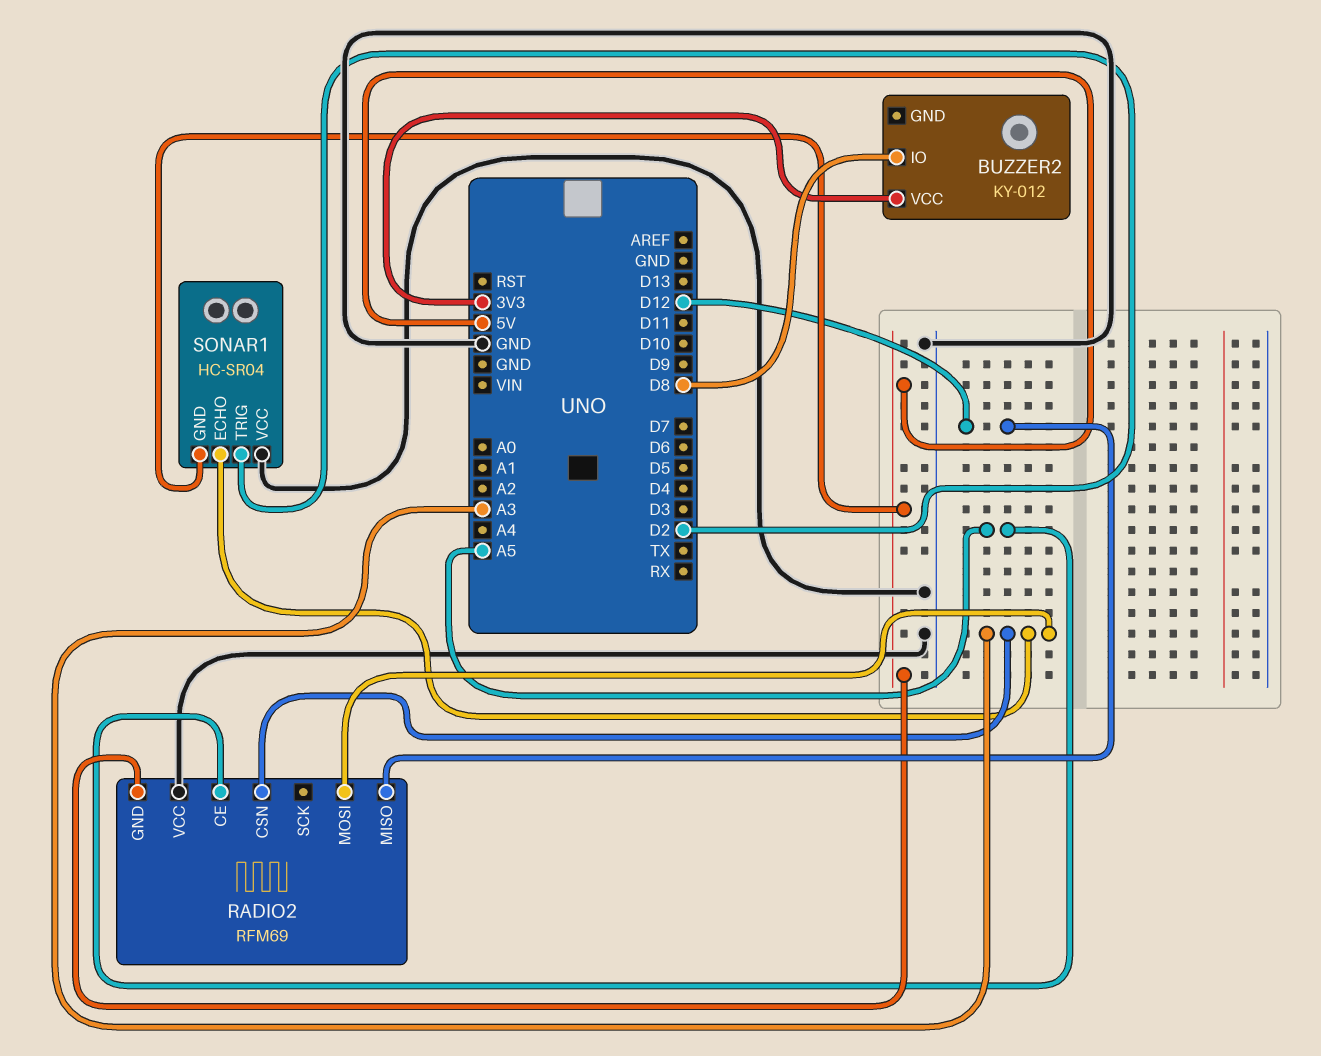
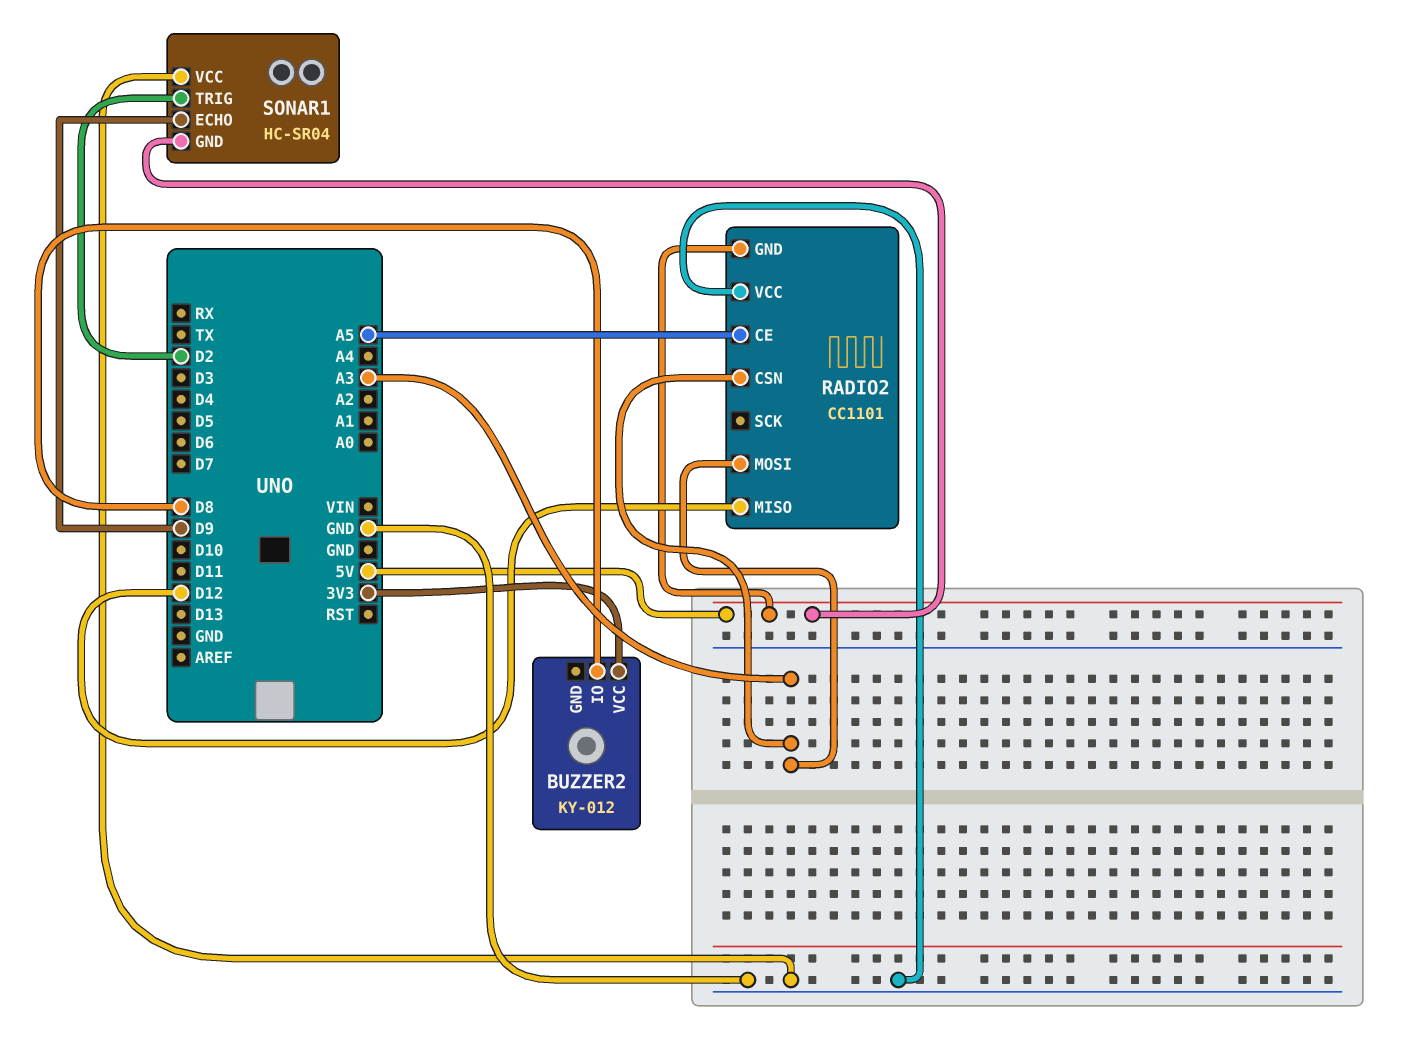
RADIO2: RFM69 -> CC1101
SONAR1 pin ECHO: A3 -> D9

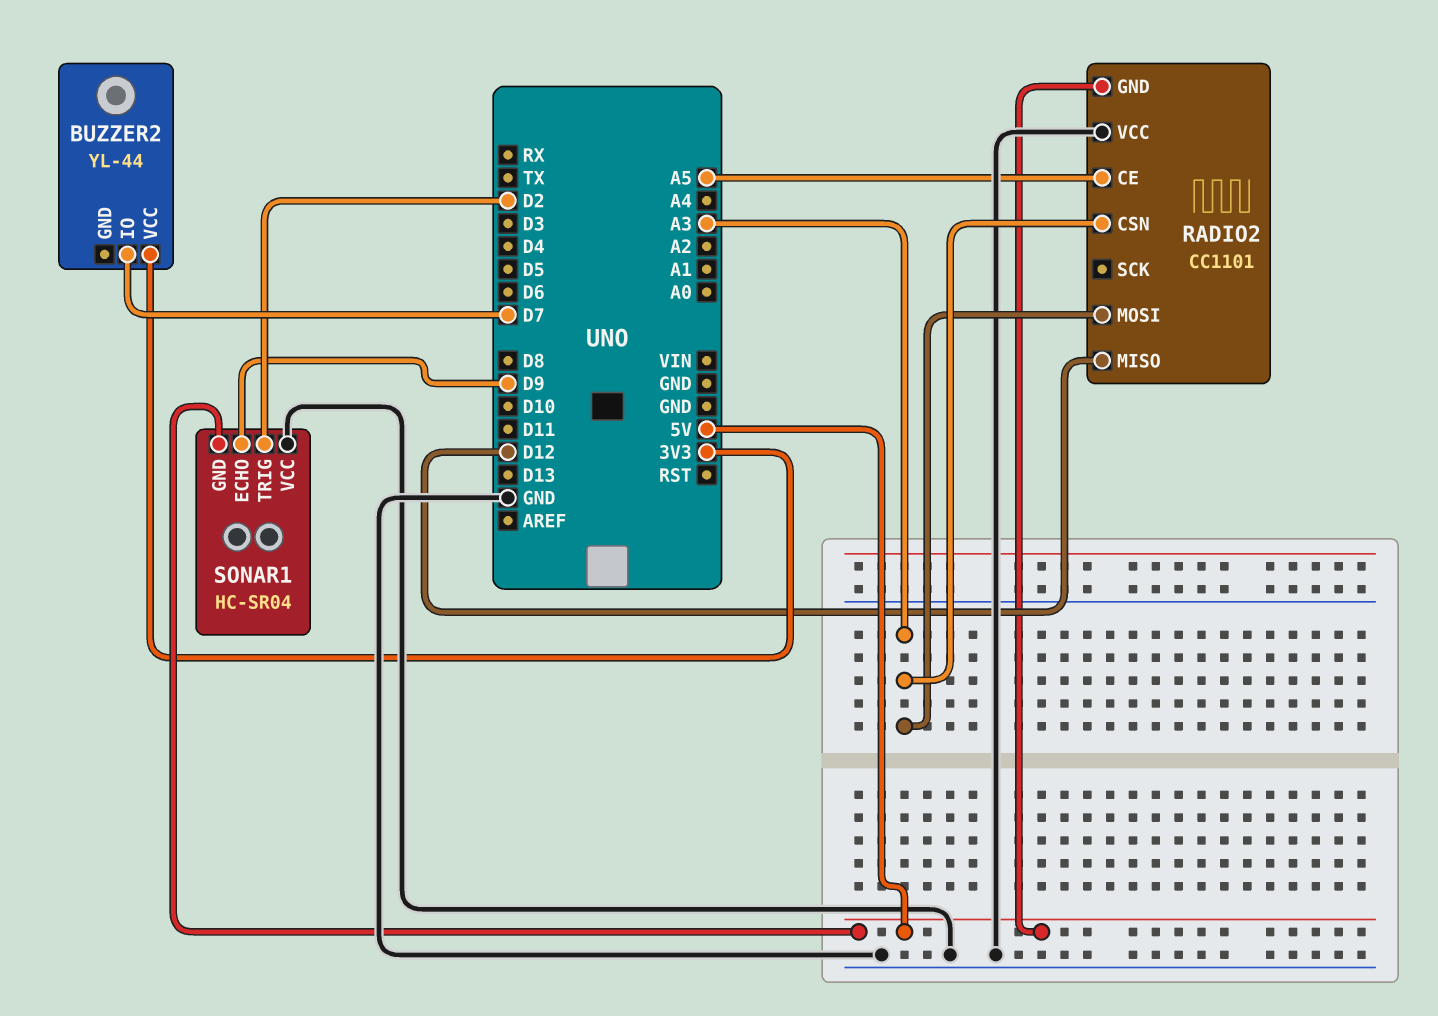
BUZZER2: KY-012 -> YL-44
BUZZER2 pin IO: D8 -> D7

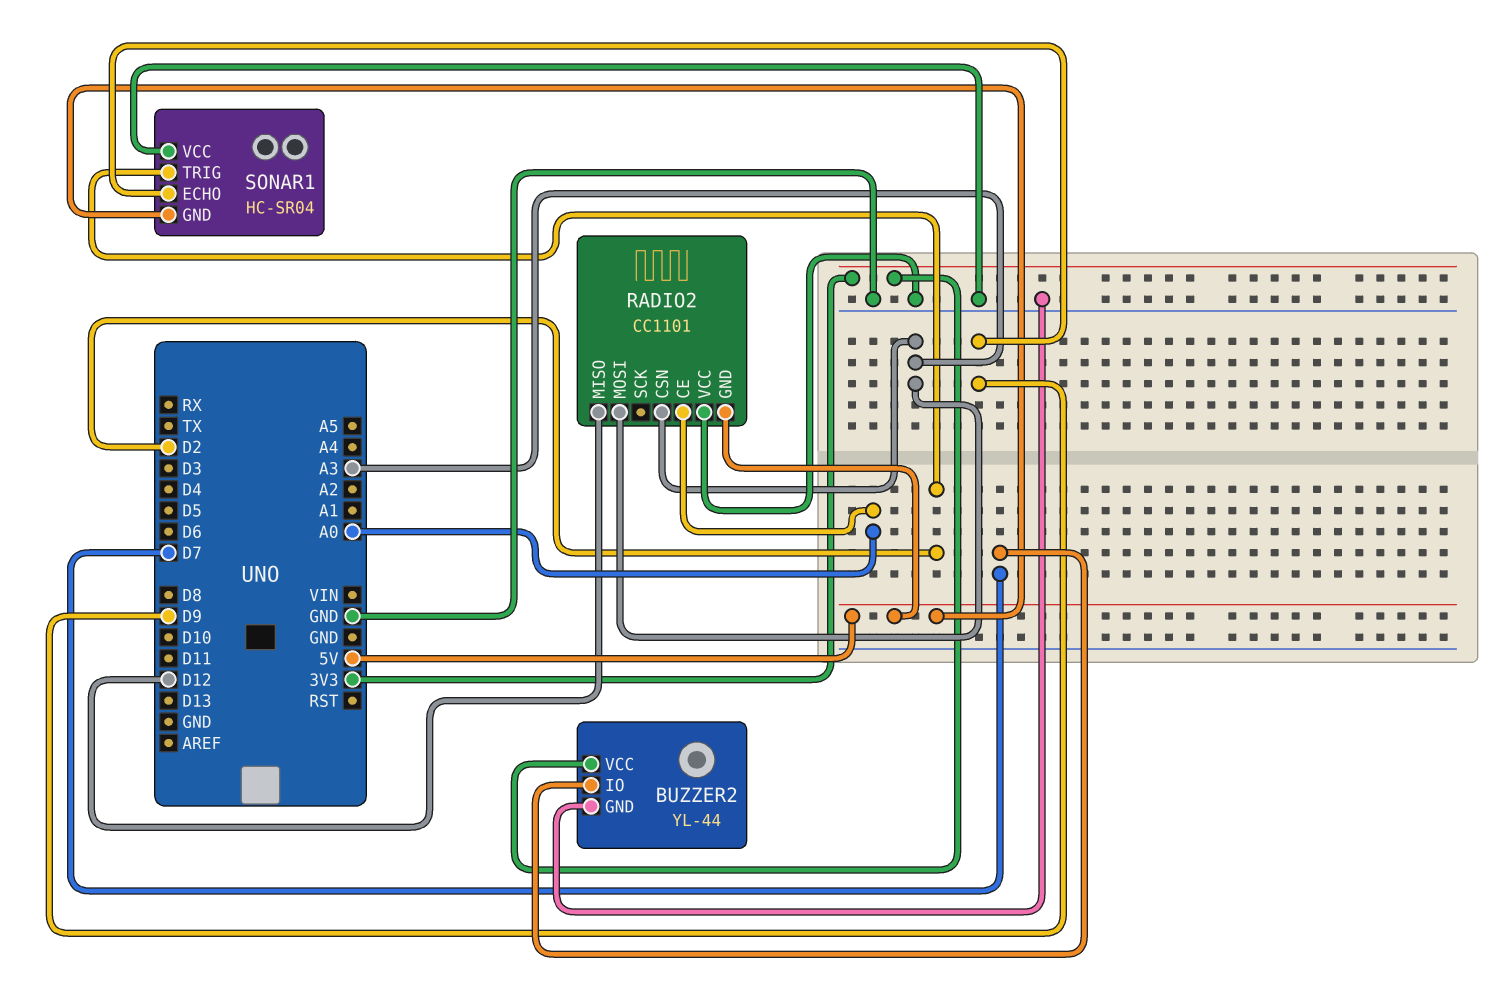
BUZZER2 pin GND: none -> GND
RADIO2 pin CE: A5 -> A0

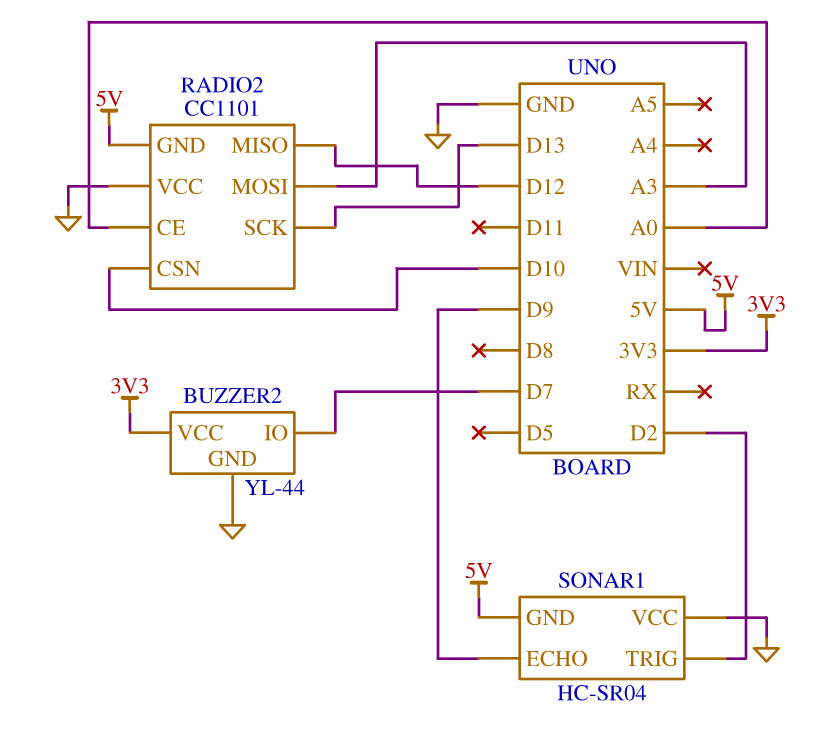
RADIO2 pin CSN: A3 -> D10
RADIO2 pin SCK: none -> D13

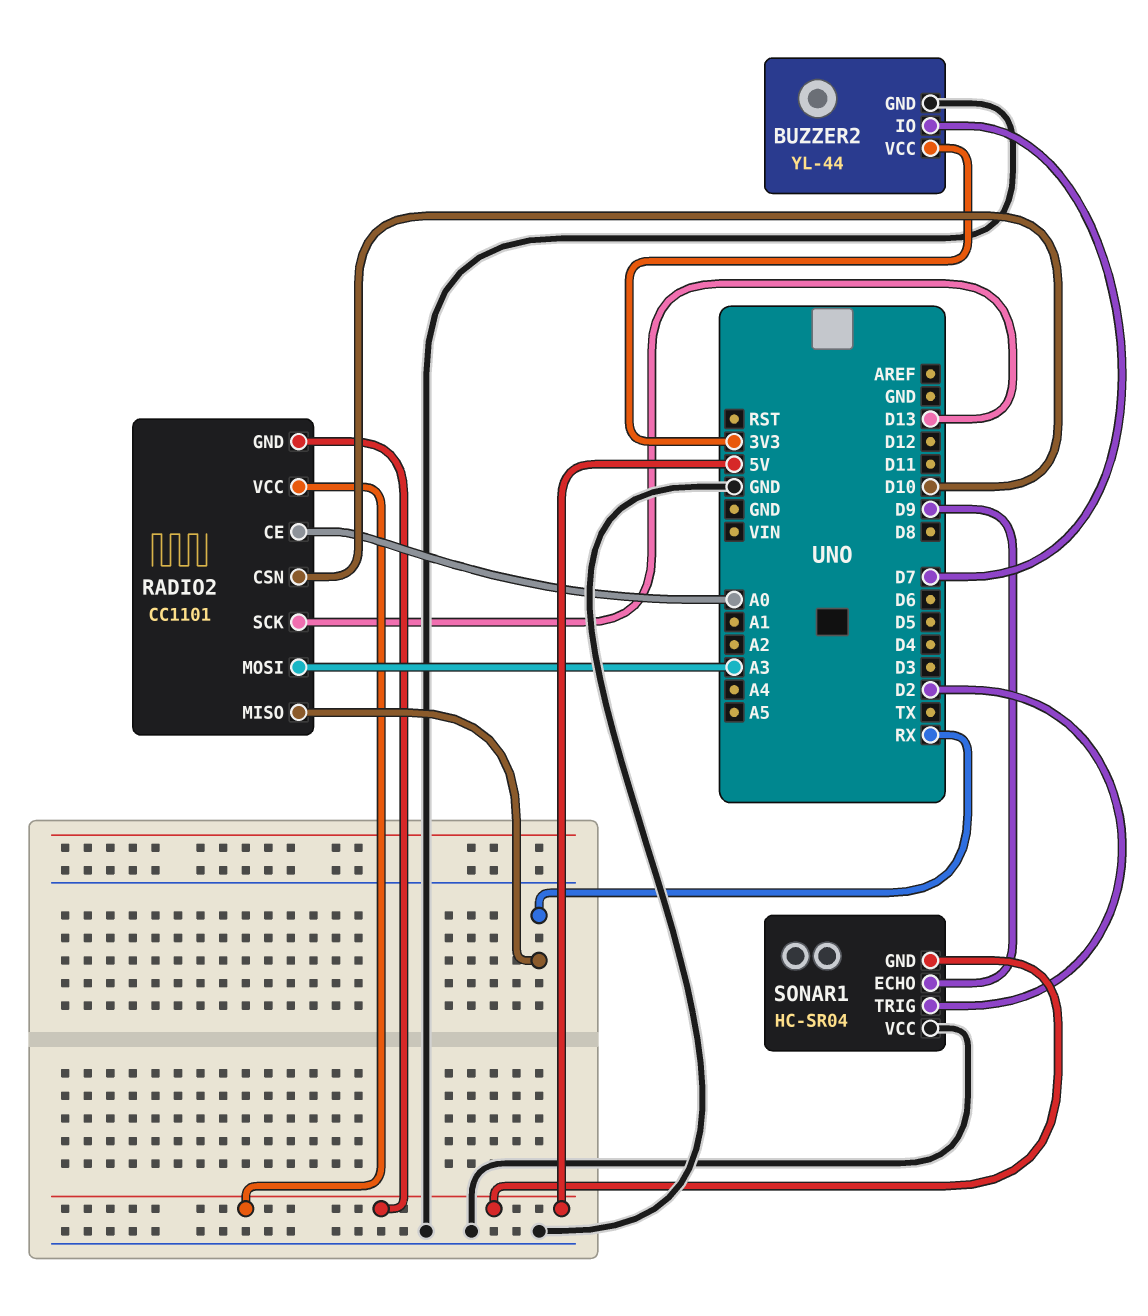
RADIO2 pin MISO: D12 -> RX
RADIO2 pin VCC: GND -> 5V

